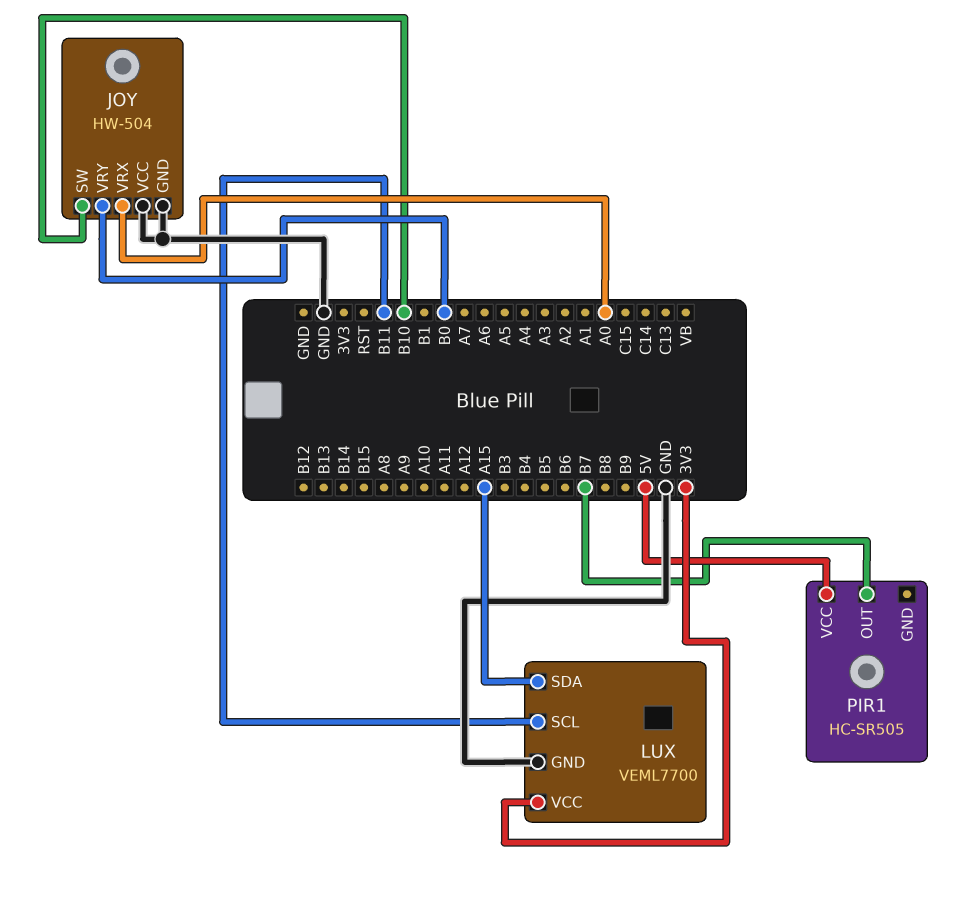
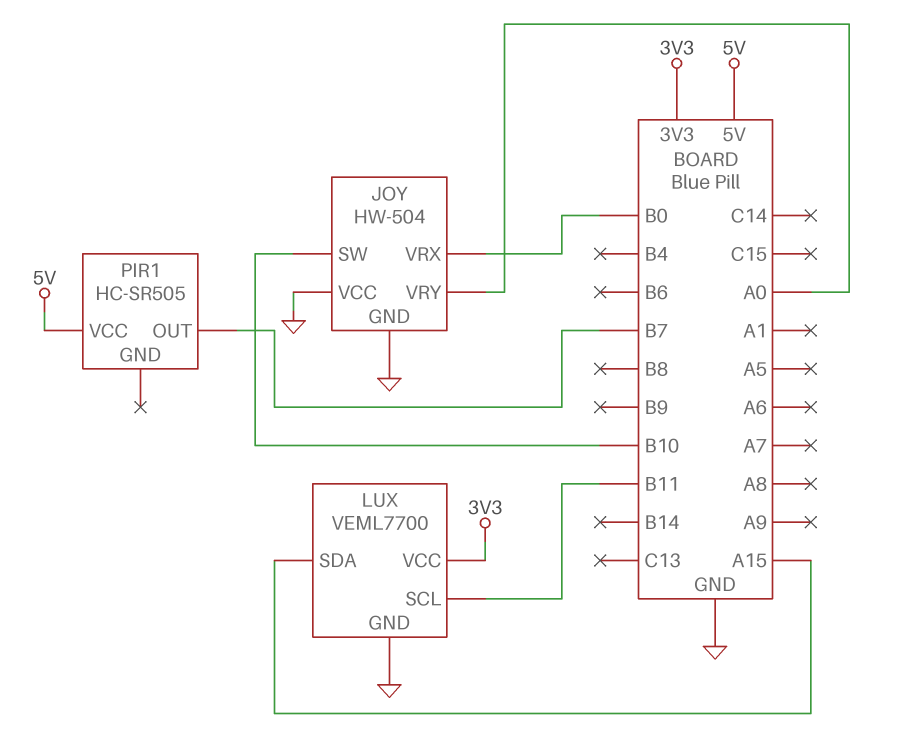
JOY pin VRX: A0 -> B0
JOY pin VRY: B0 -> A0

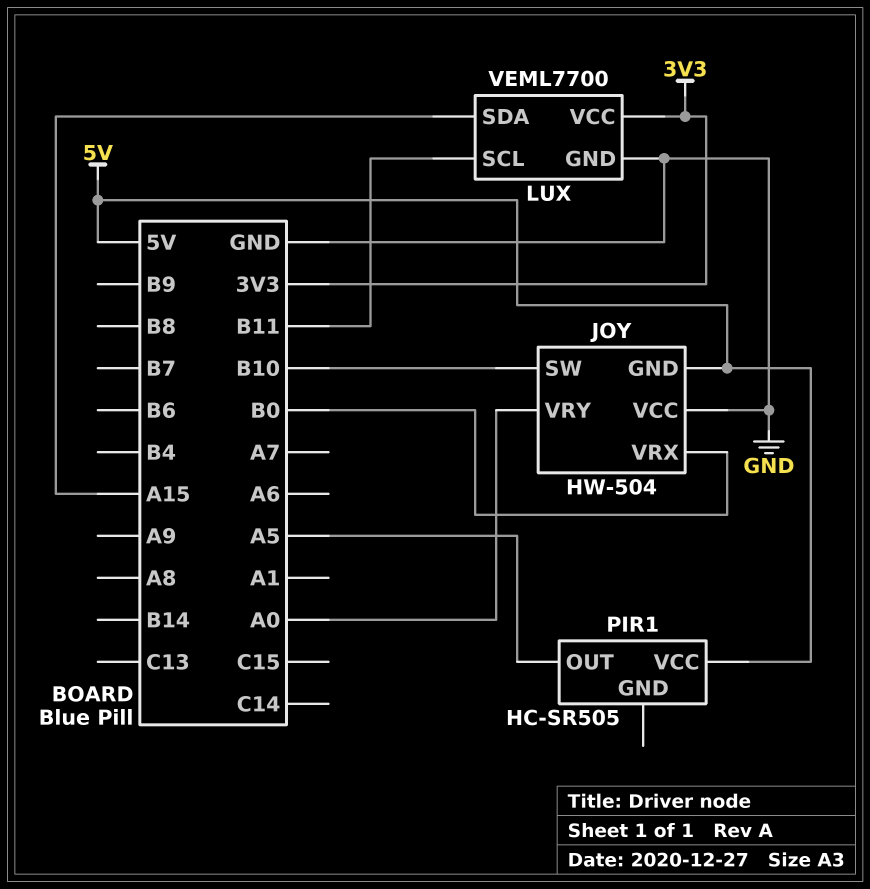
JOY pin GND: GND -> 5V
PIR1 pin OUT: B7 -> A5

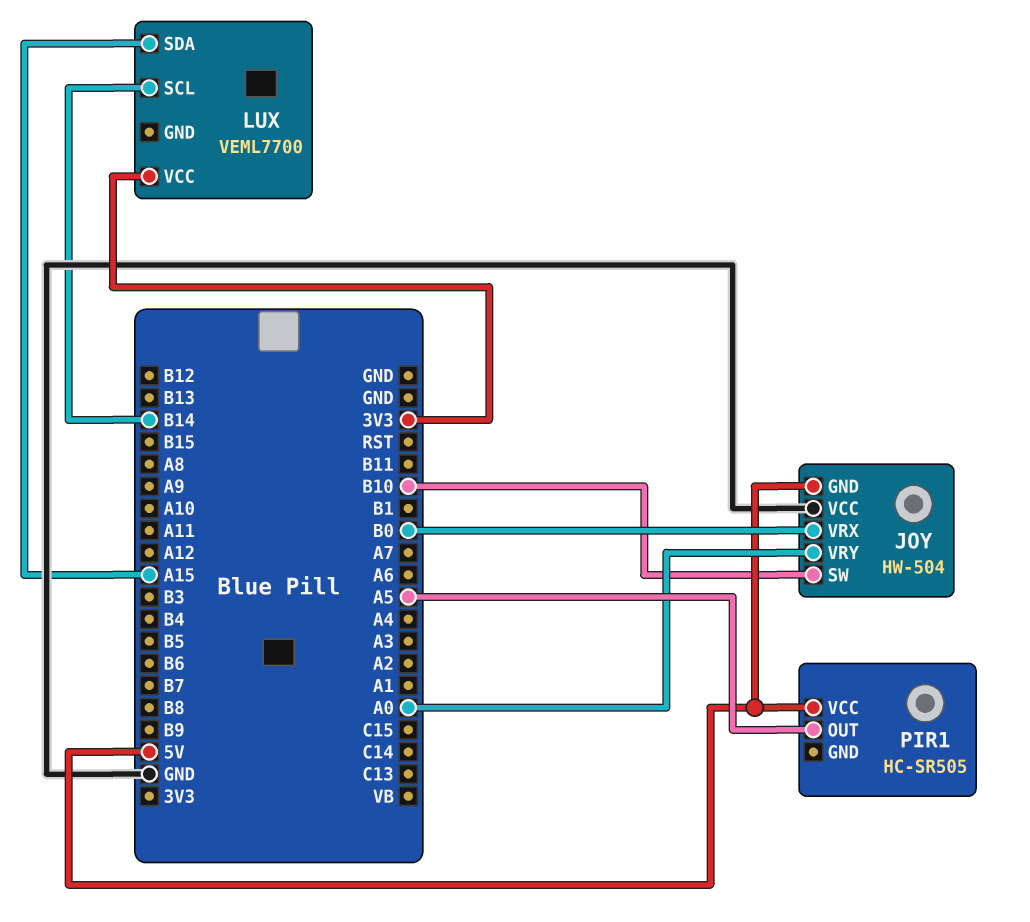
LUX pin GND: GND -> none
LUX pin SCL: B11 -> B14

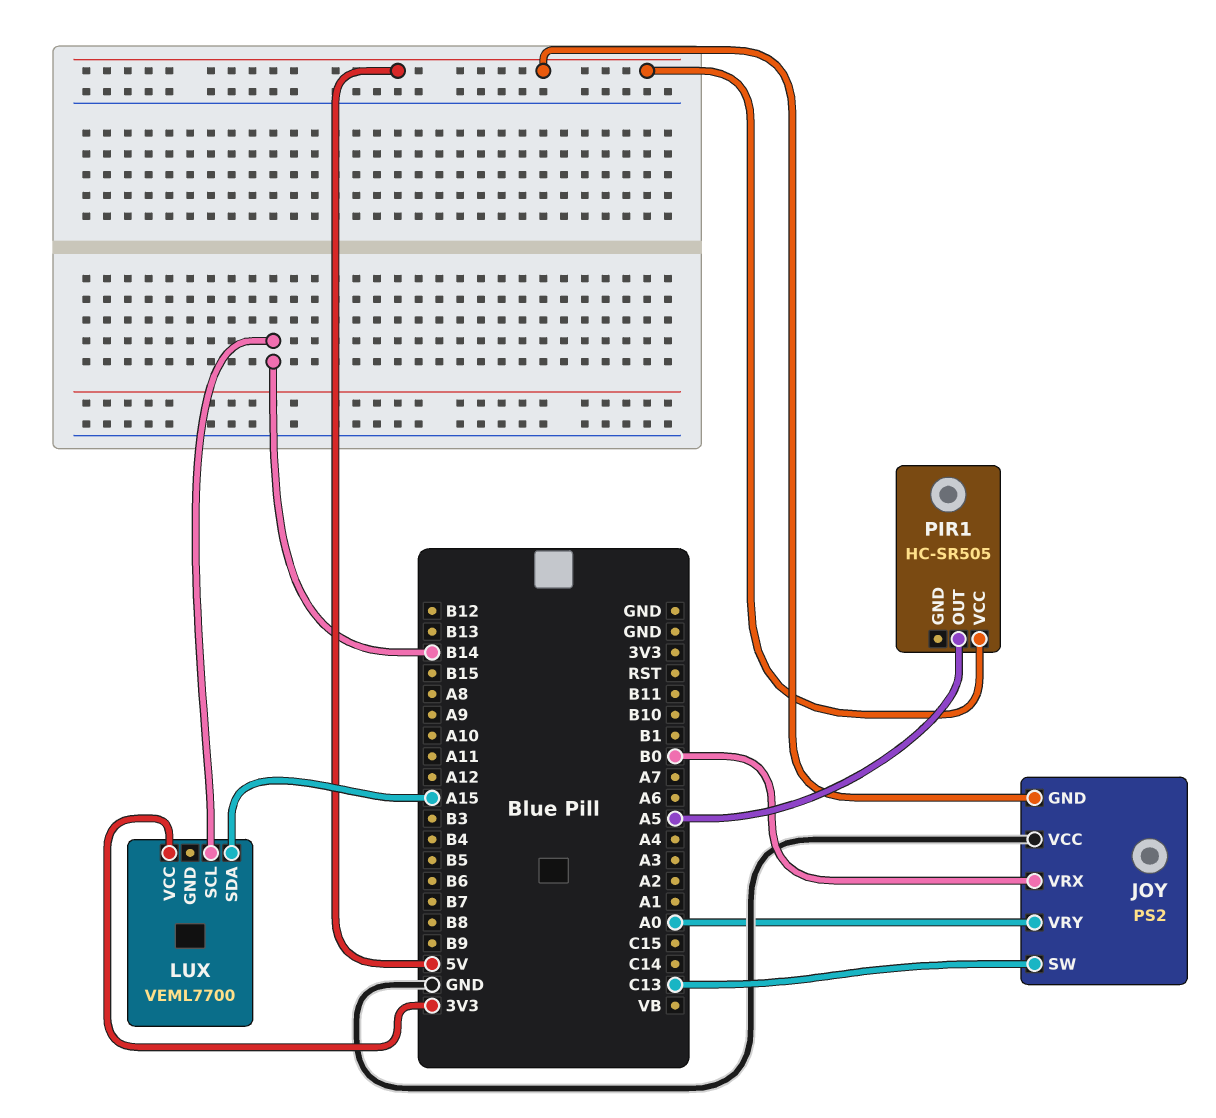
JOY: HW-504 -> PS2
JOY pin SW: B10 -> C13

